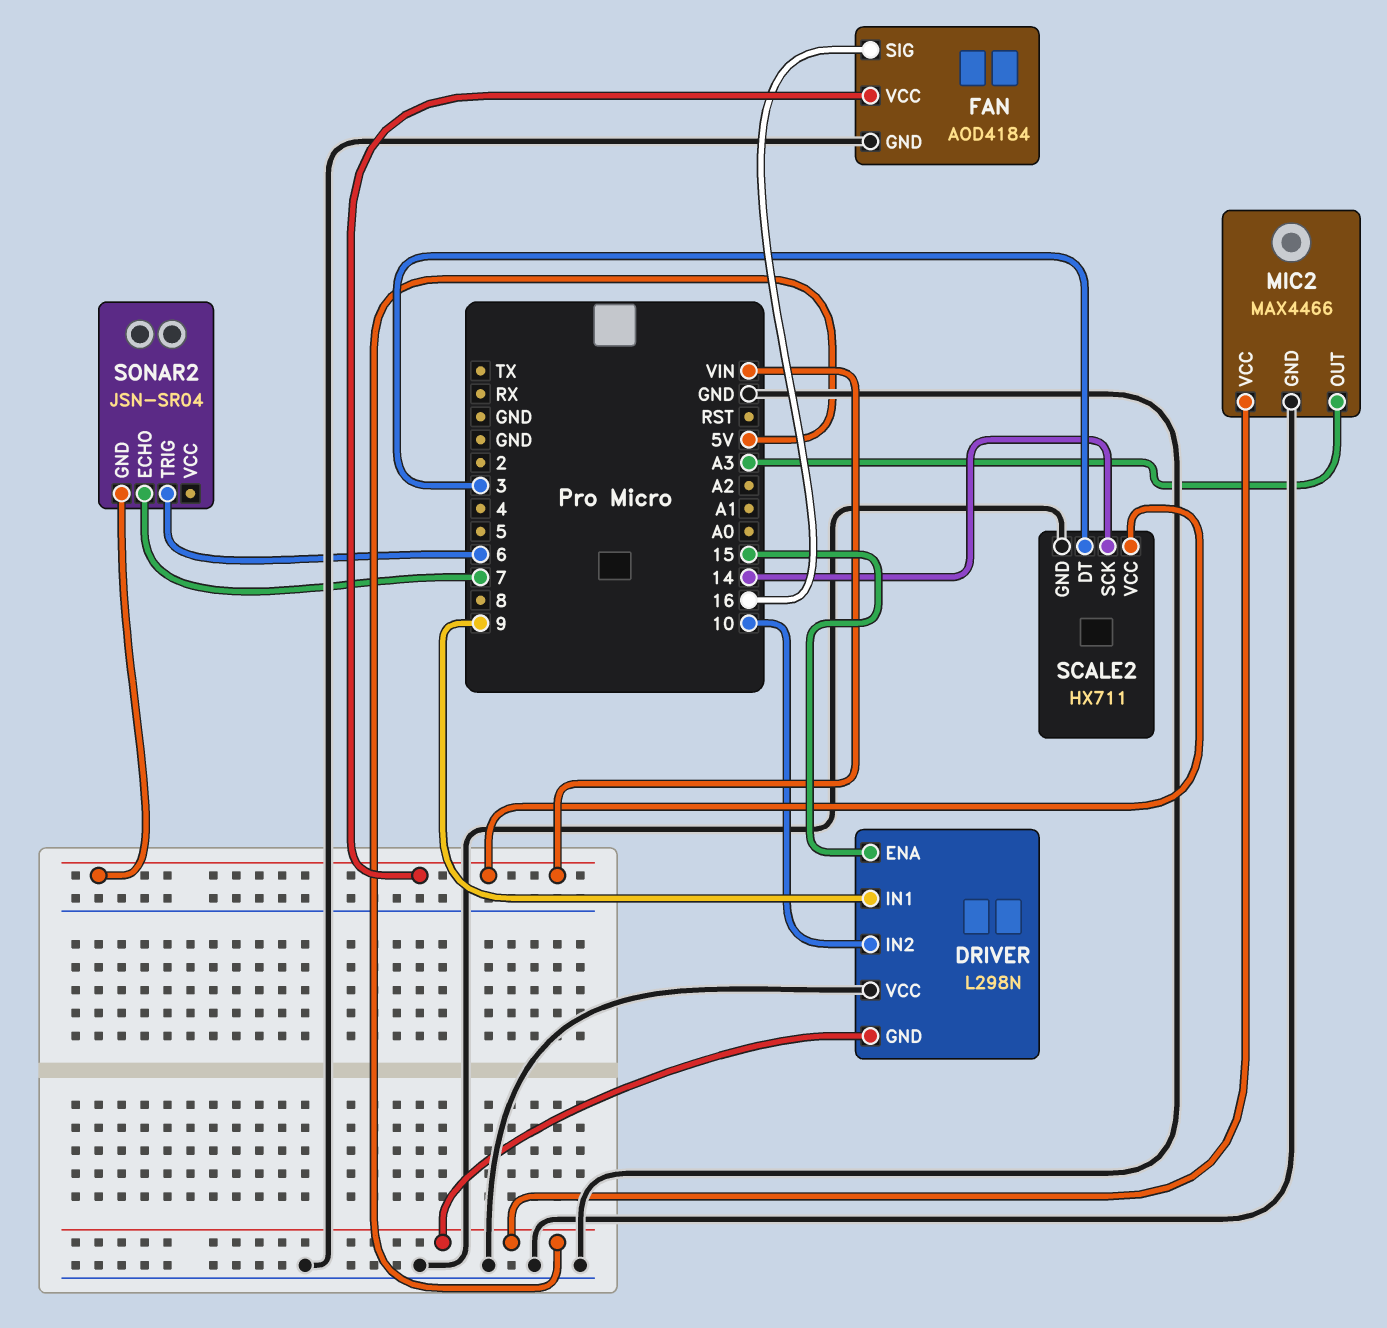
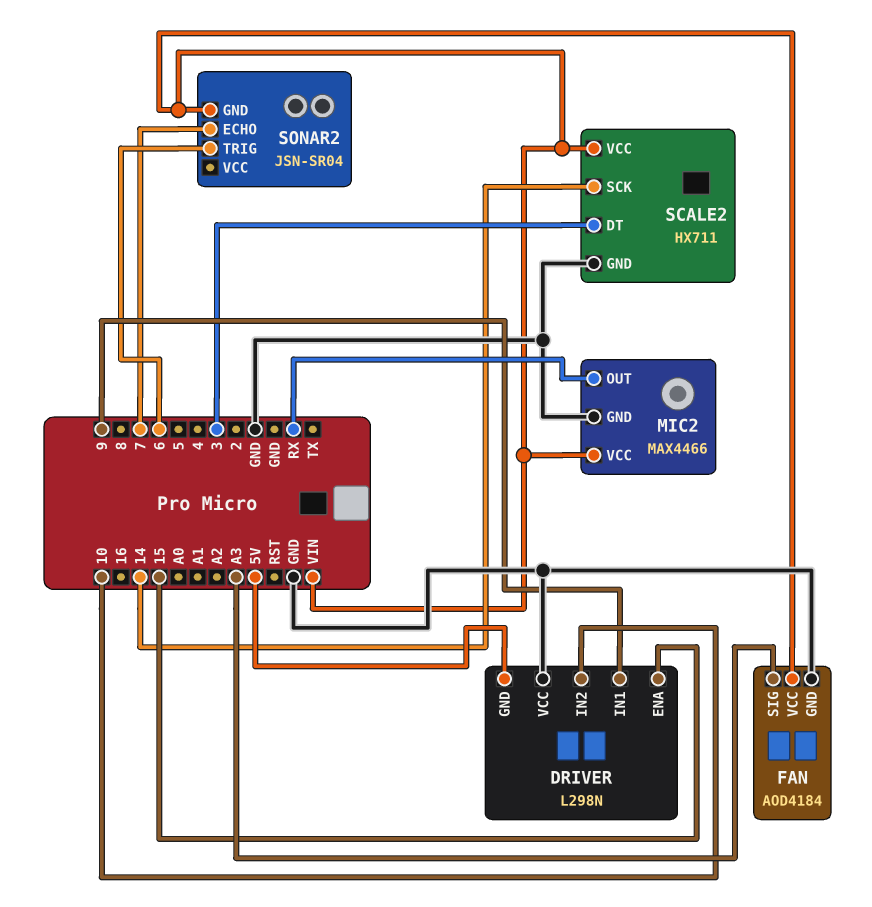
FAN pin SIG: 16 -> A3
MIC2 pin OUT: A3 -> RX
MIC2 pin VCC: 5V -> VIN

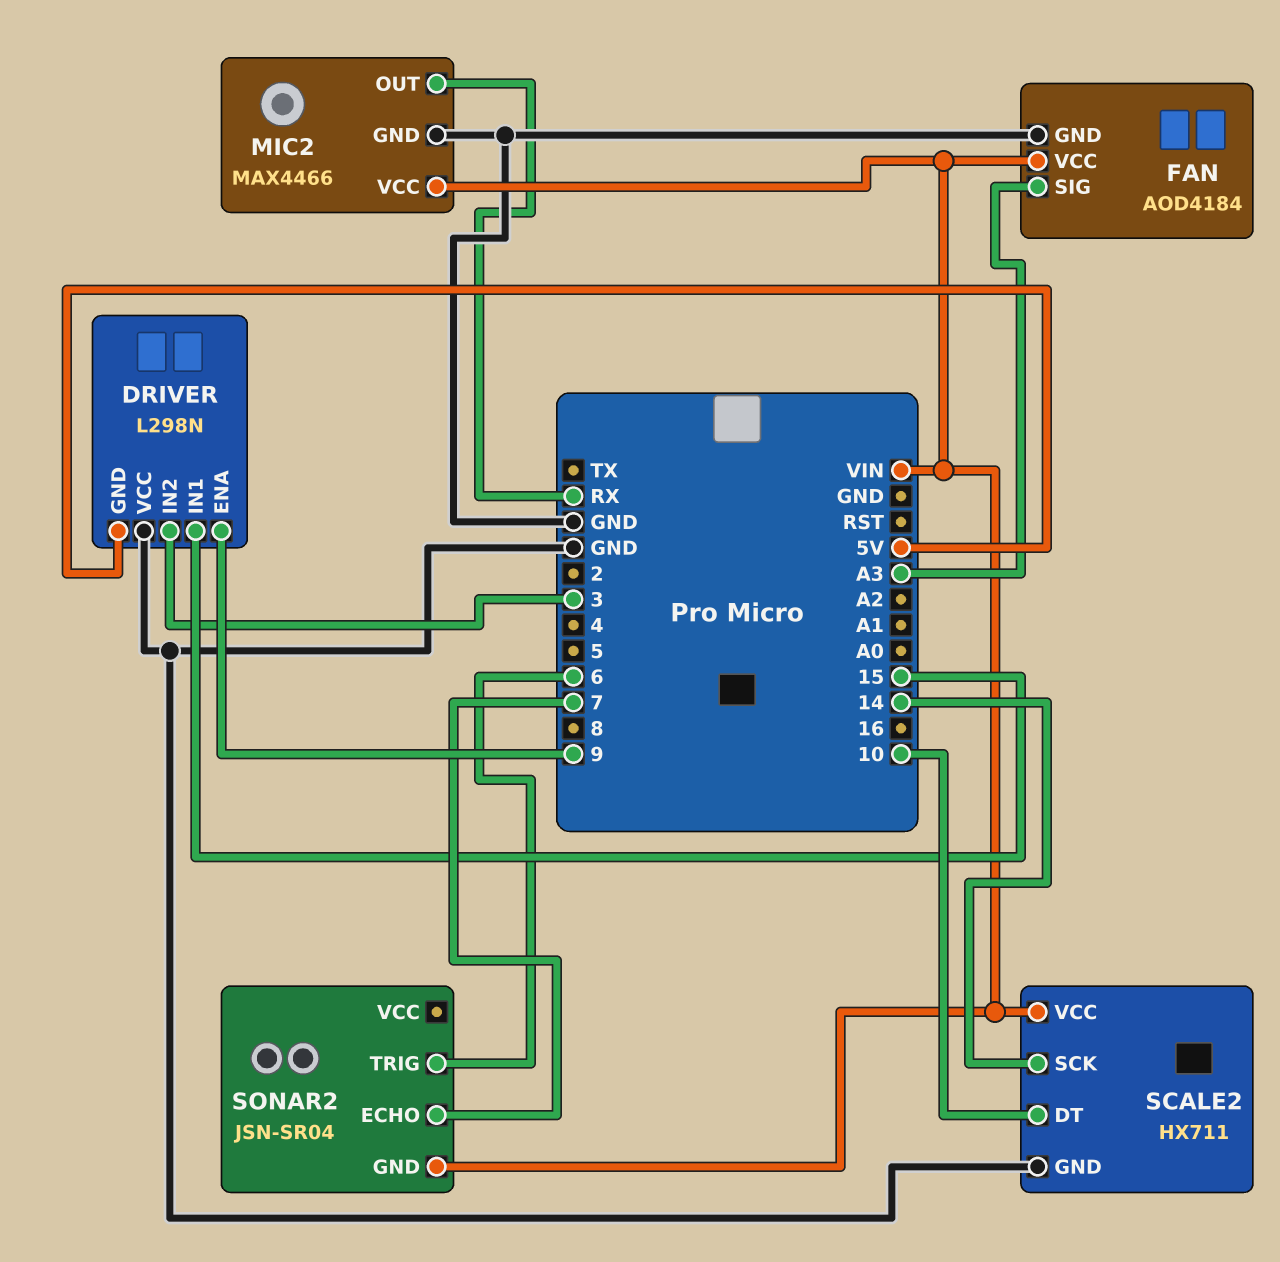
DRIVER pin ENA: 15 -> 9
DRIVER pin IN1: 9 -> 15
DRIVER pin IN2: 10 -> 3
SCALE2 pin DT: 3 -> 10

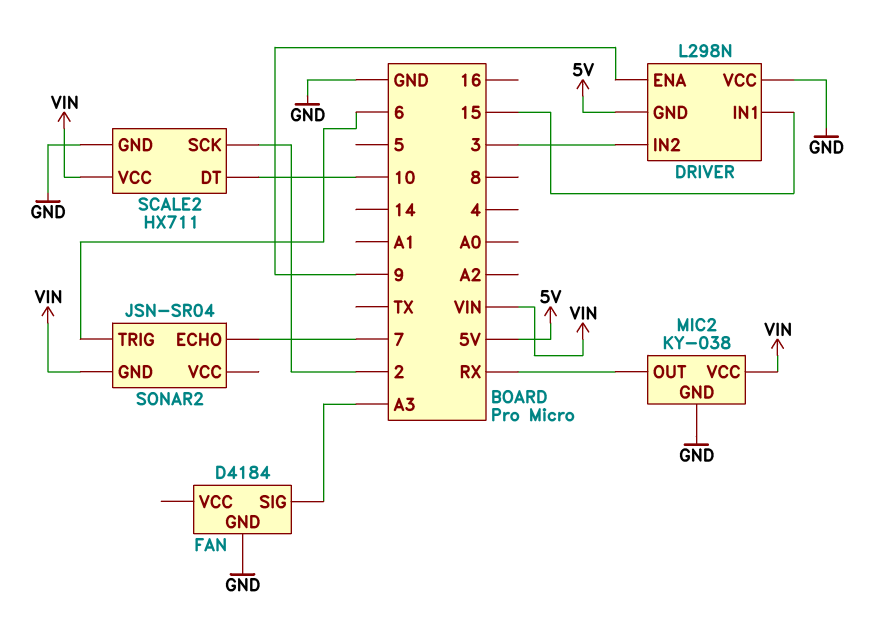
FAN: AOD4184 -> D4184
FAN pin VCC: VIN -> none
MIC2: MAX4466 -> KY-038
SCALE2 pin SCK: 14 -> 2

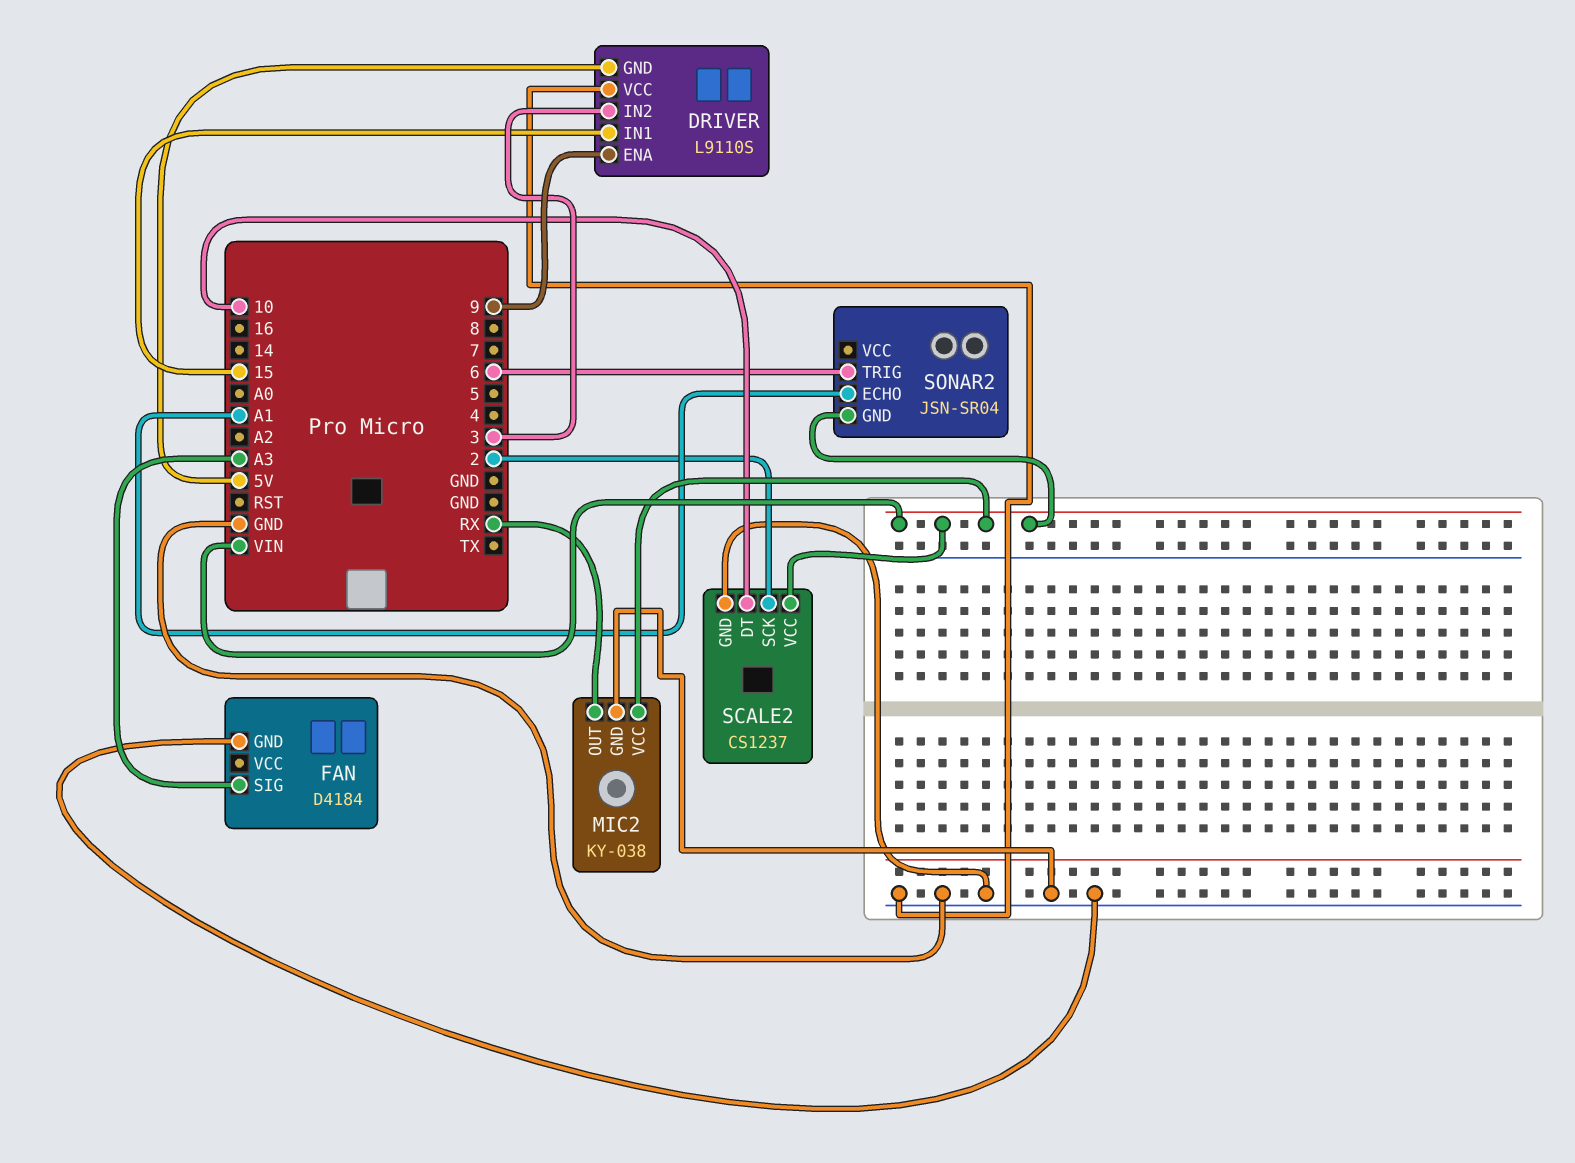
DRIVER: L298N -> L9110S
SCALE2: HX711 -> CS1237
SONAR2 pin ECHO: 7 -> A1

